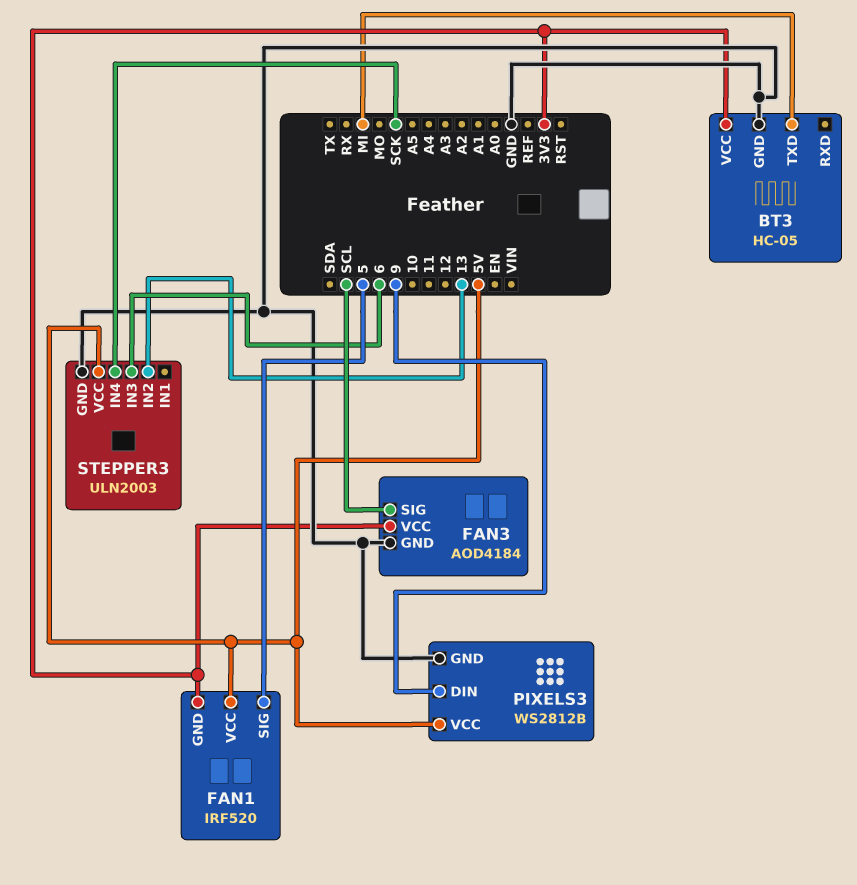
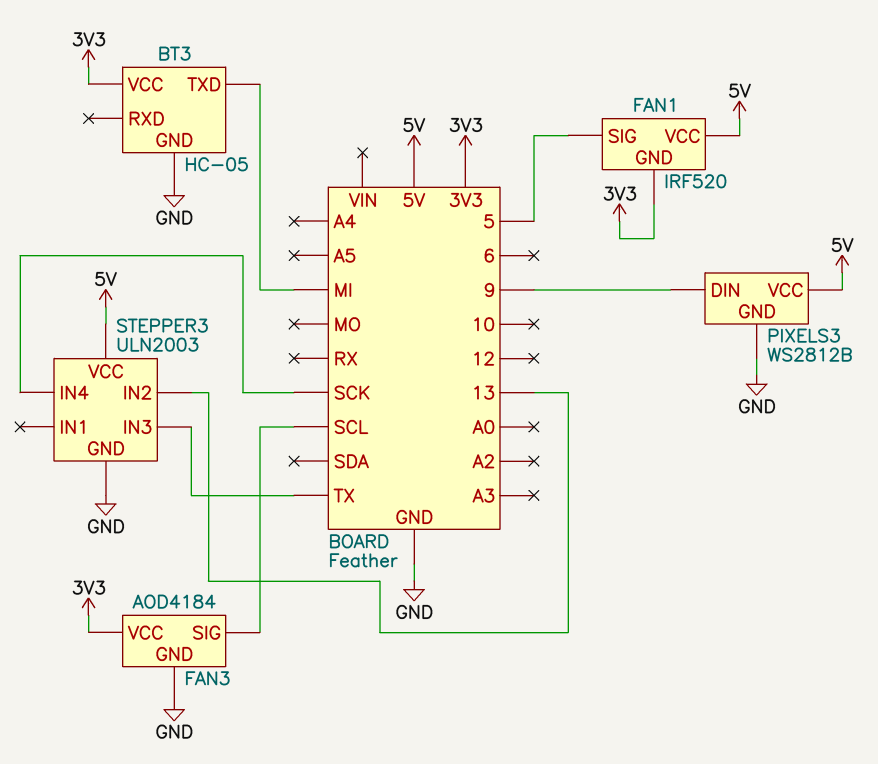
STEPPER3 pin IN3: 6 -> TX

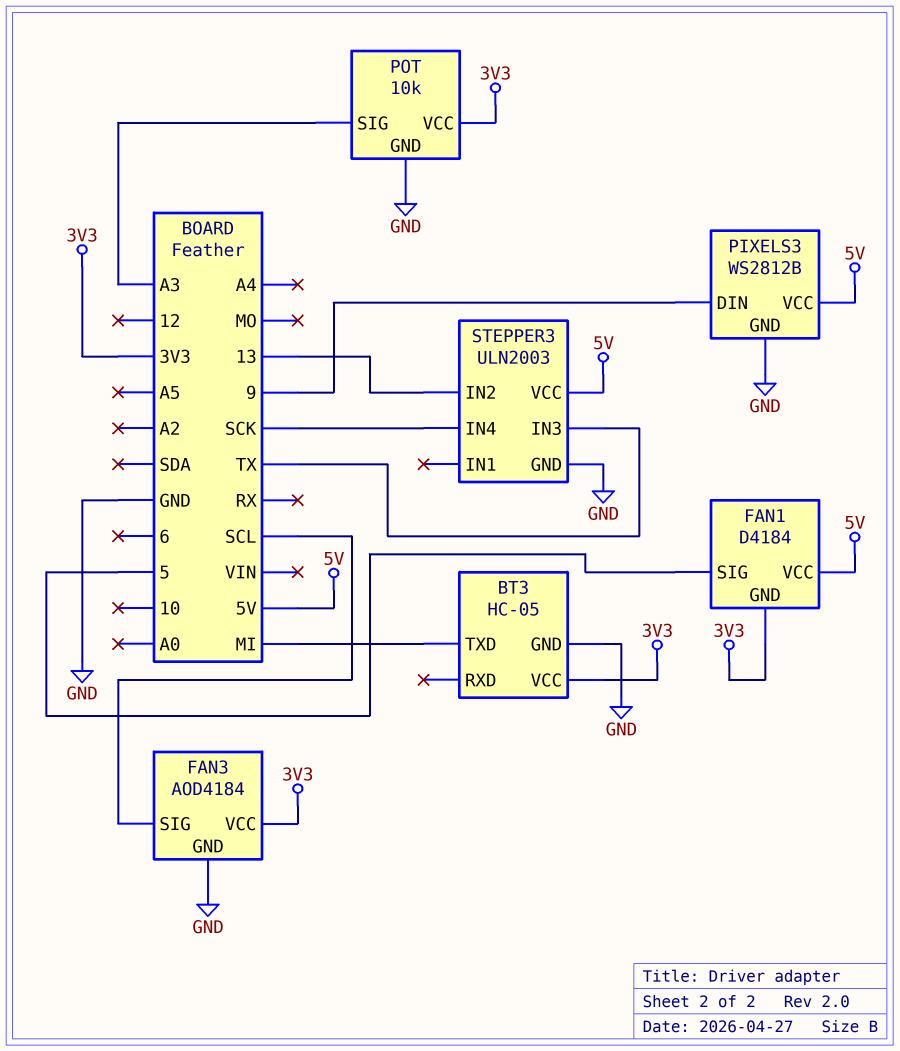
FAN1: IRF520 -> D4184
POT: none -> 10k
POT pin GND: none -> GND
POT pin SIG: none -> A3
POT pin VCC: none -> 3V3

